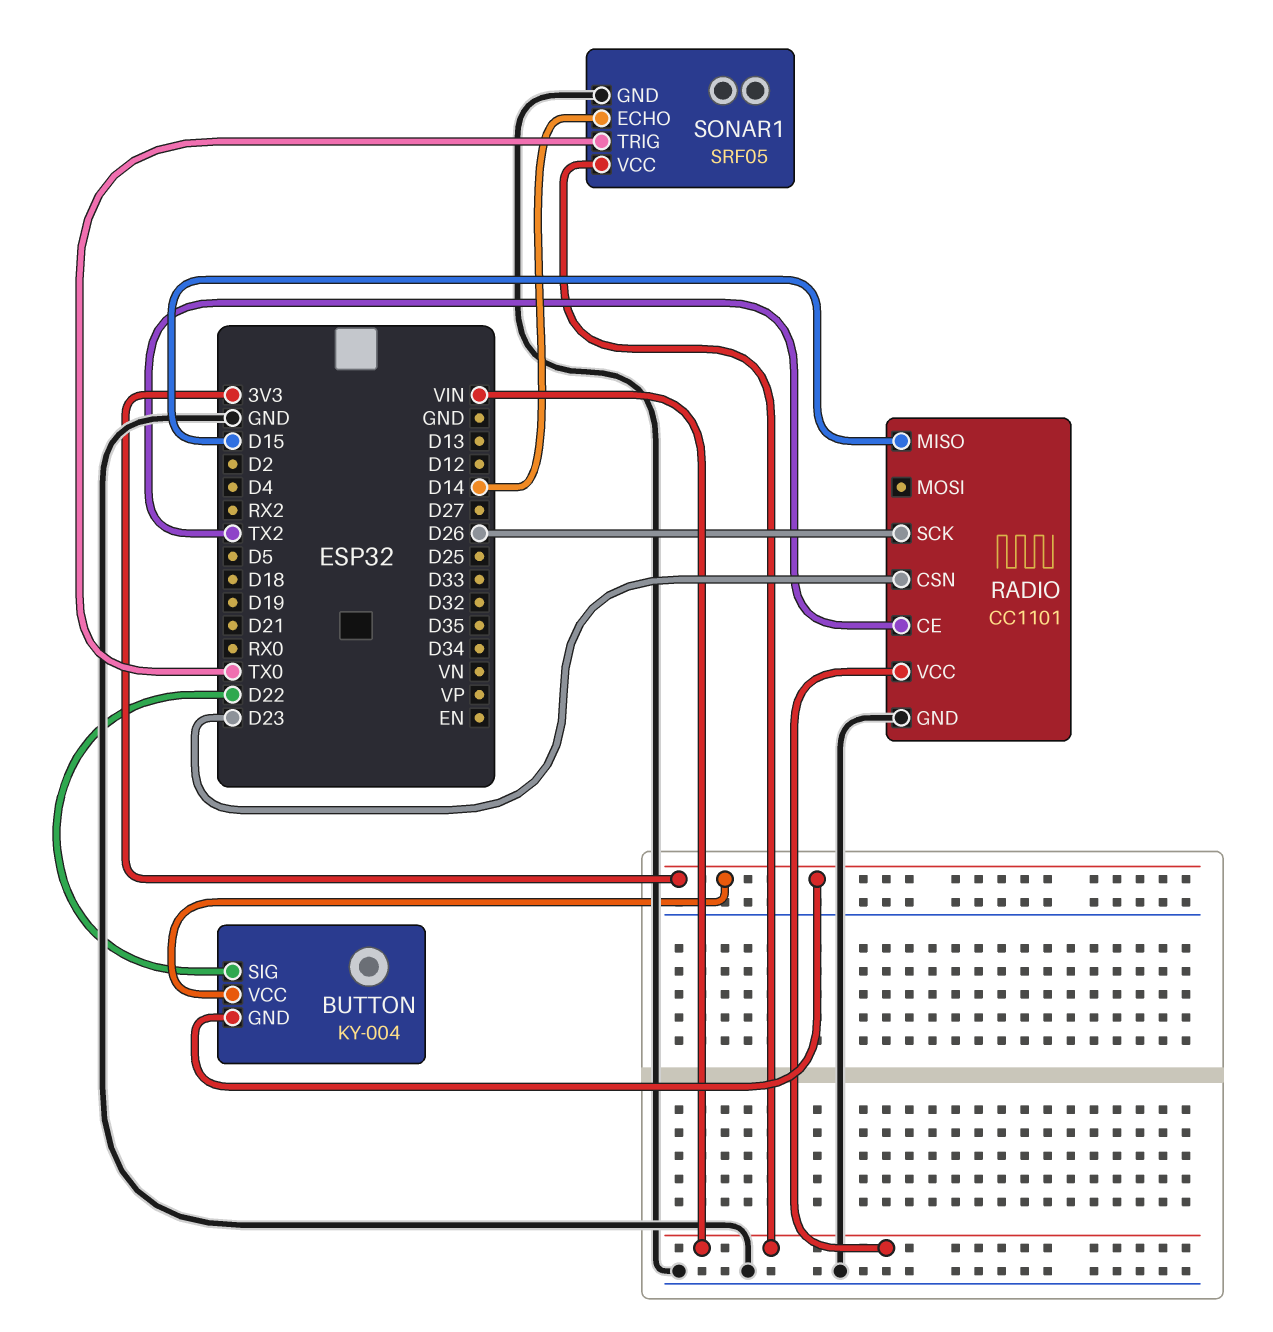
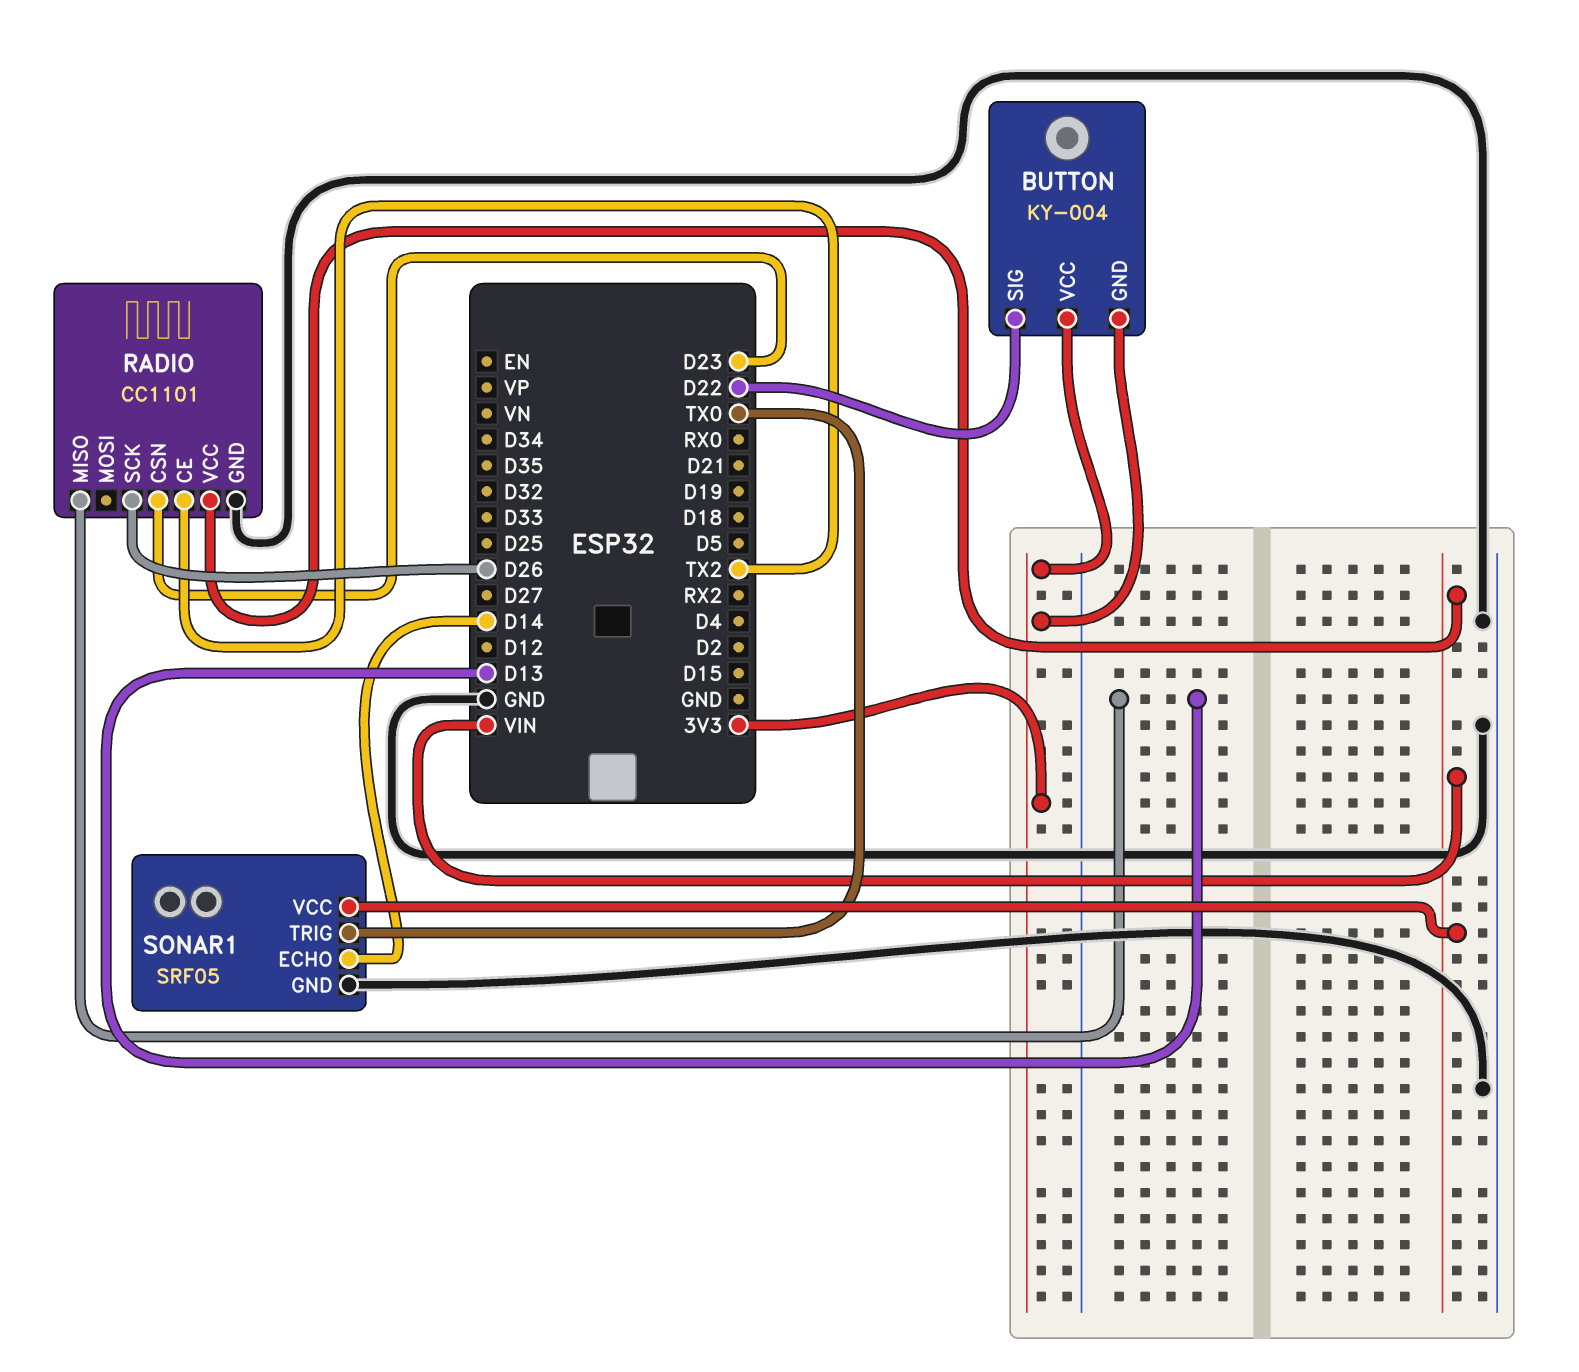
RADIO pin MISO: D15 -> D13

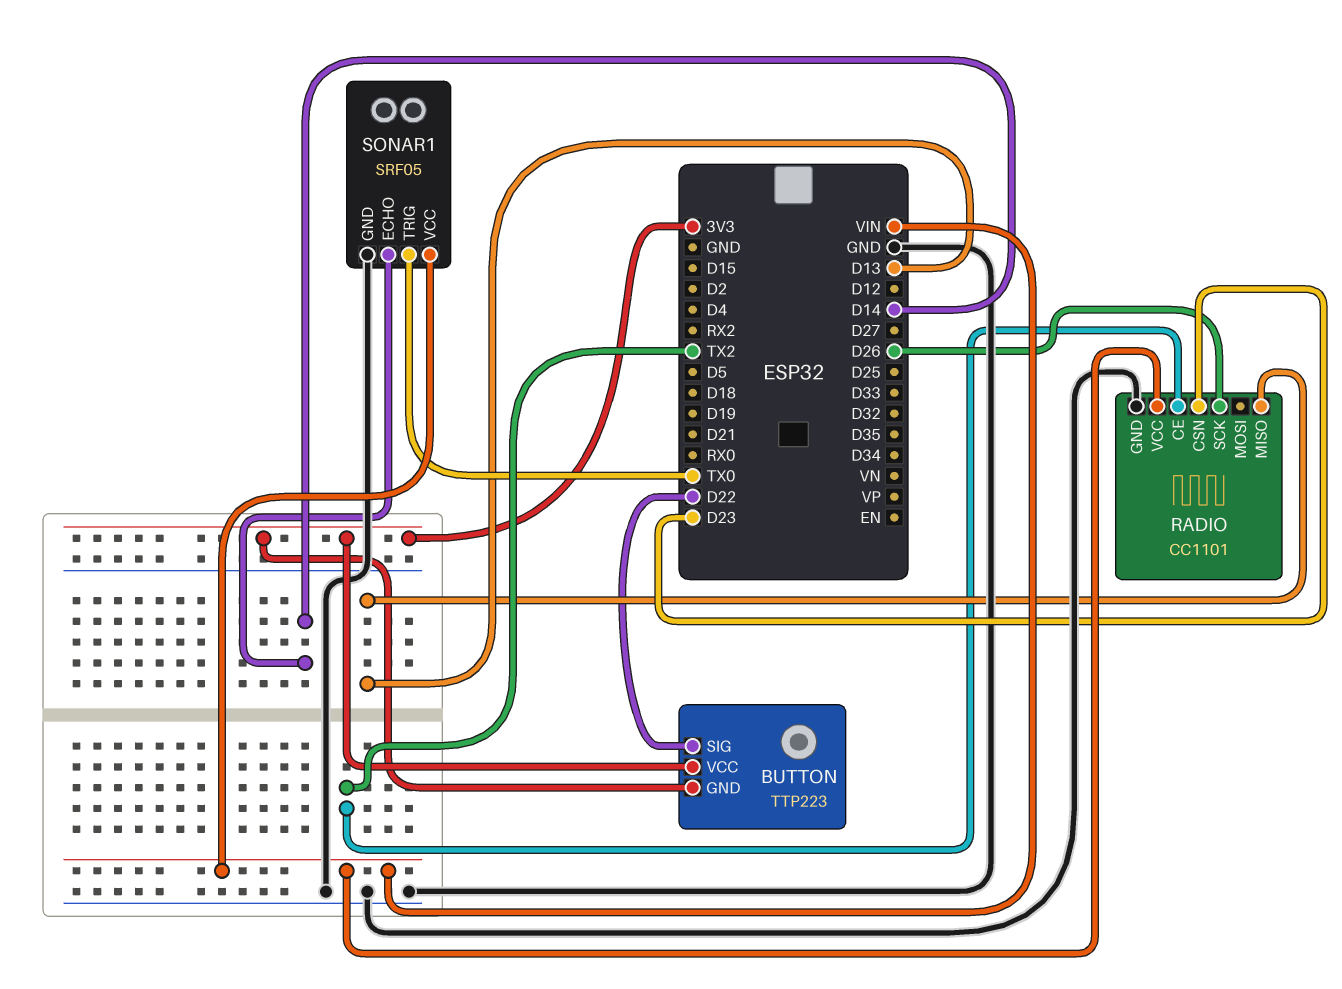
BUTTON: KY-004 -> TTP223

